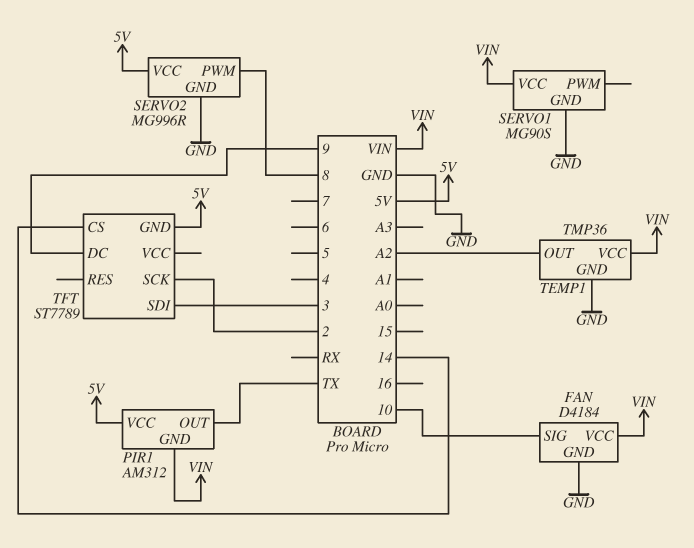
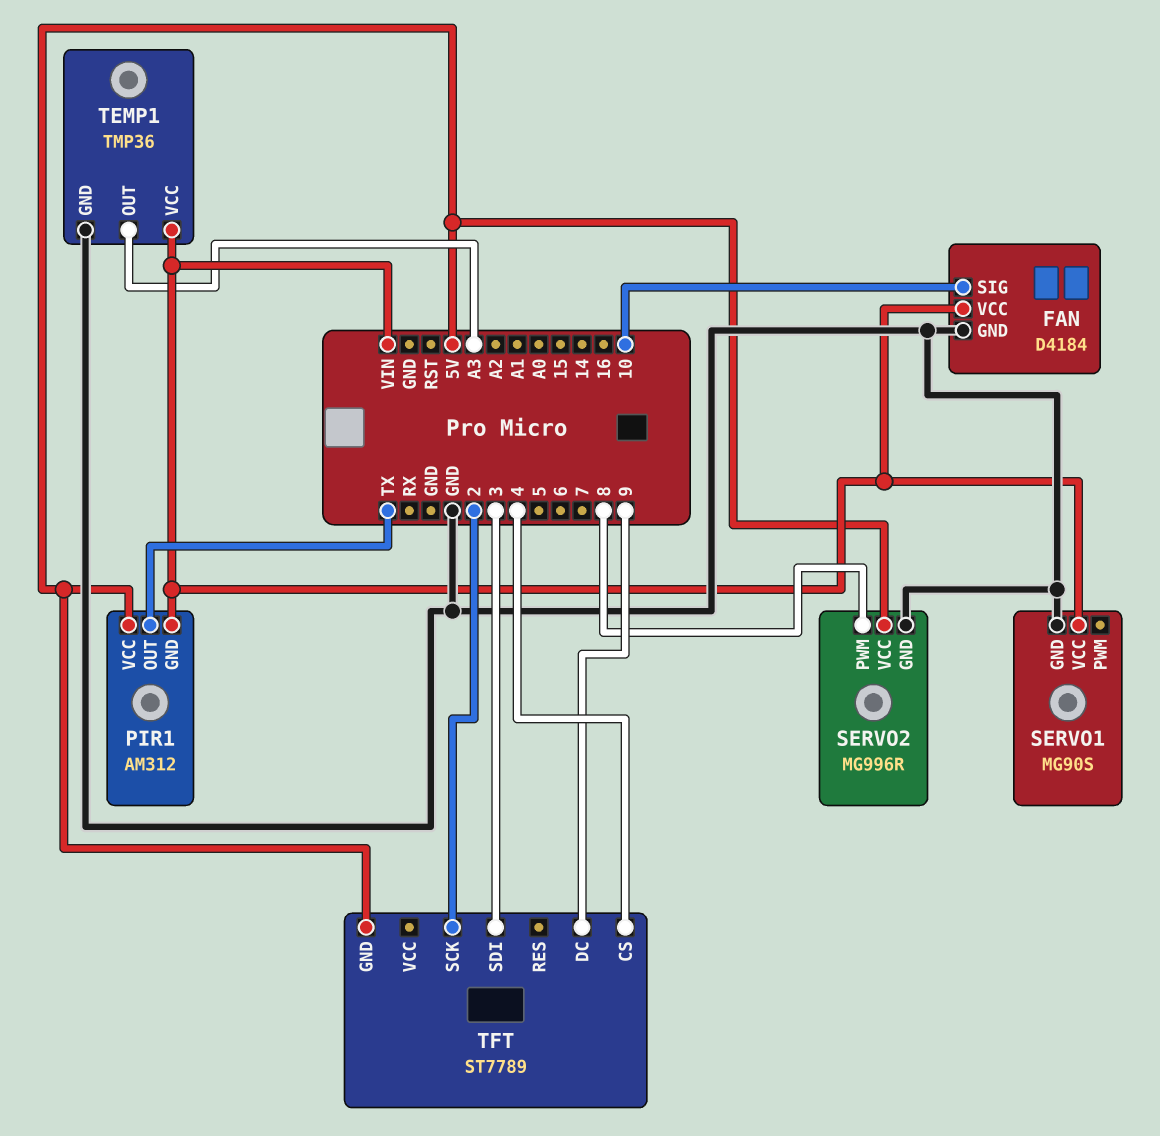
TEMP1 pin OUT: A2 -> A3
TFT pin CS: 14 -> 4

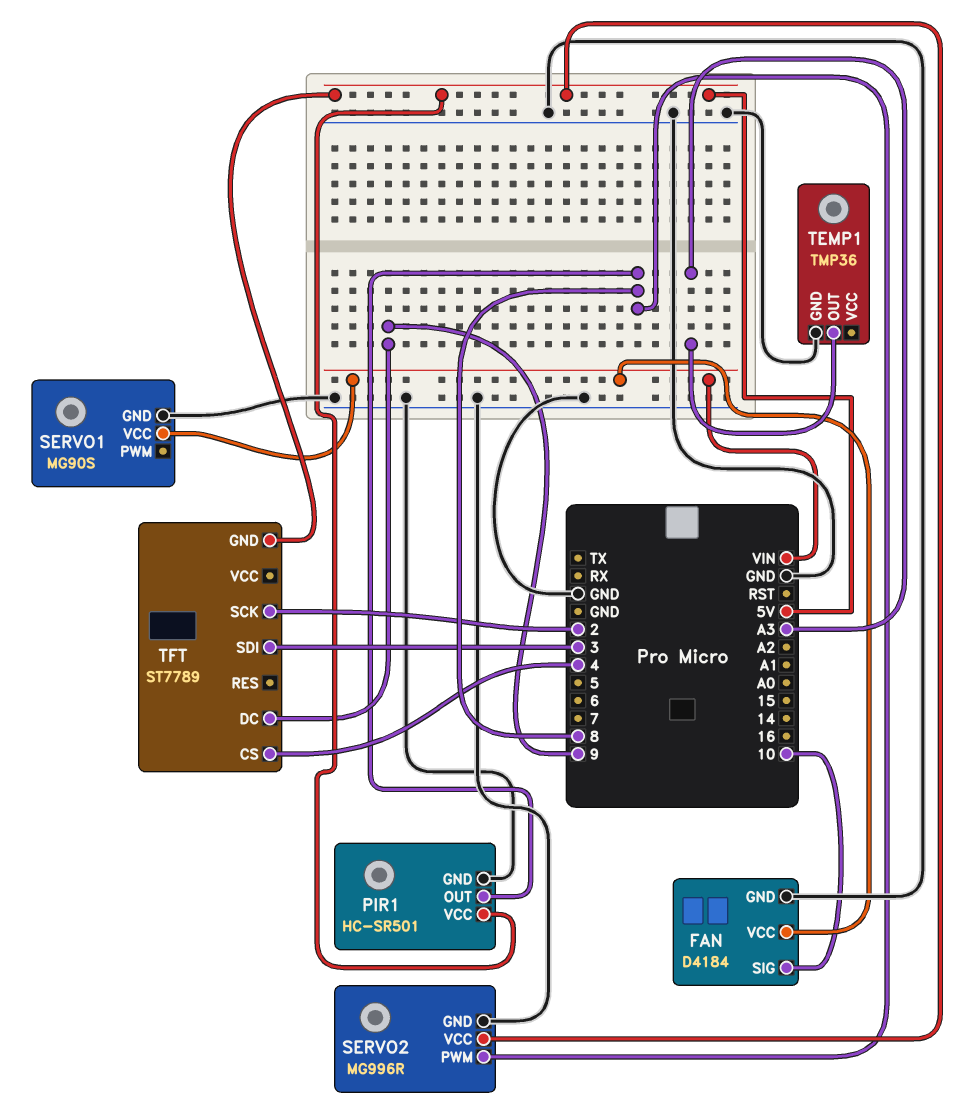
PIR1: AM312 -> HC-SR501
PIR1 pin GND: VIN -> GND
PIR1 pin OUT: TX -> 8
TEMP1 pin VCC: VIN -> none

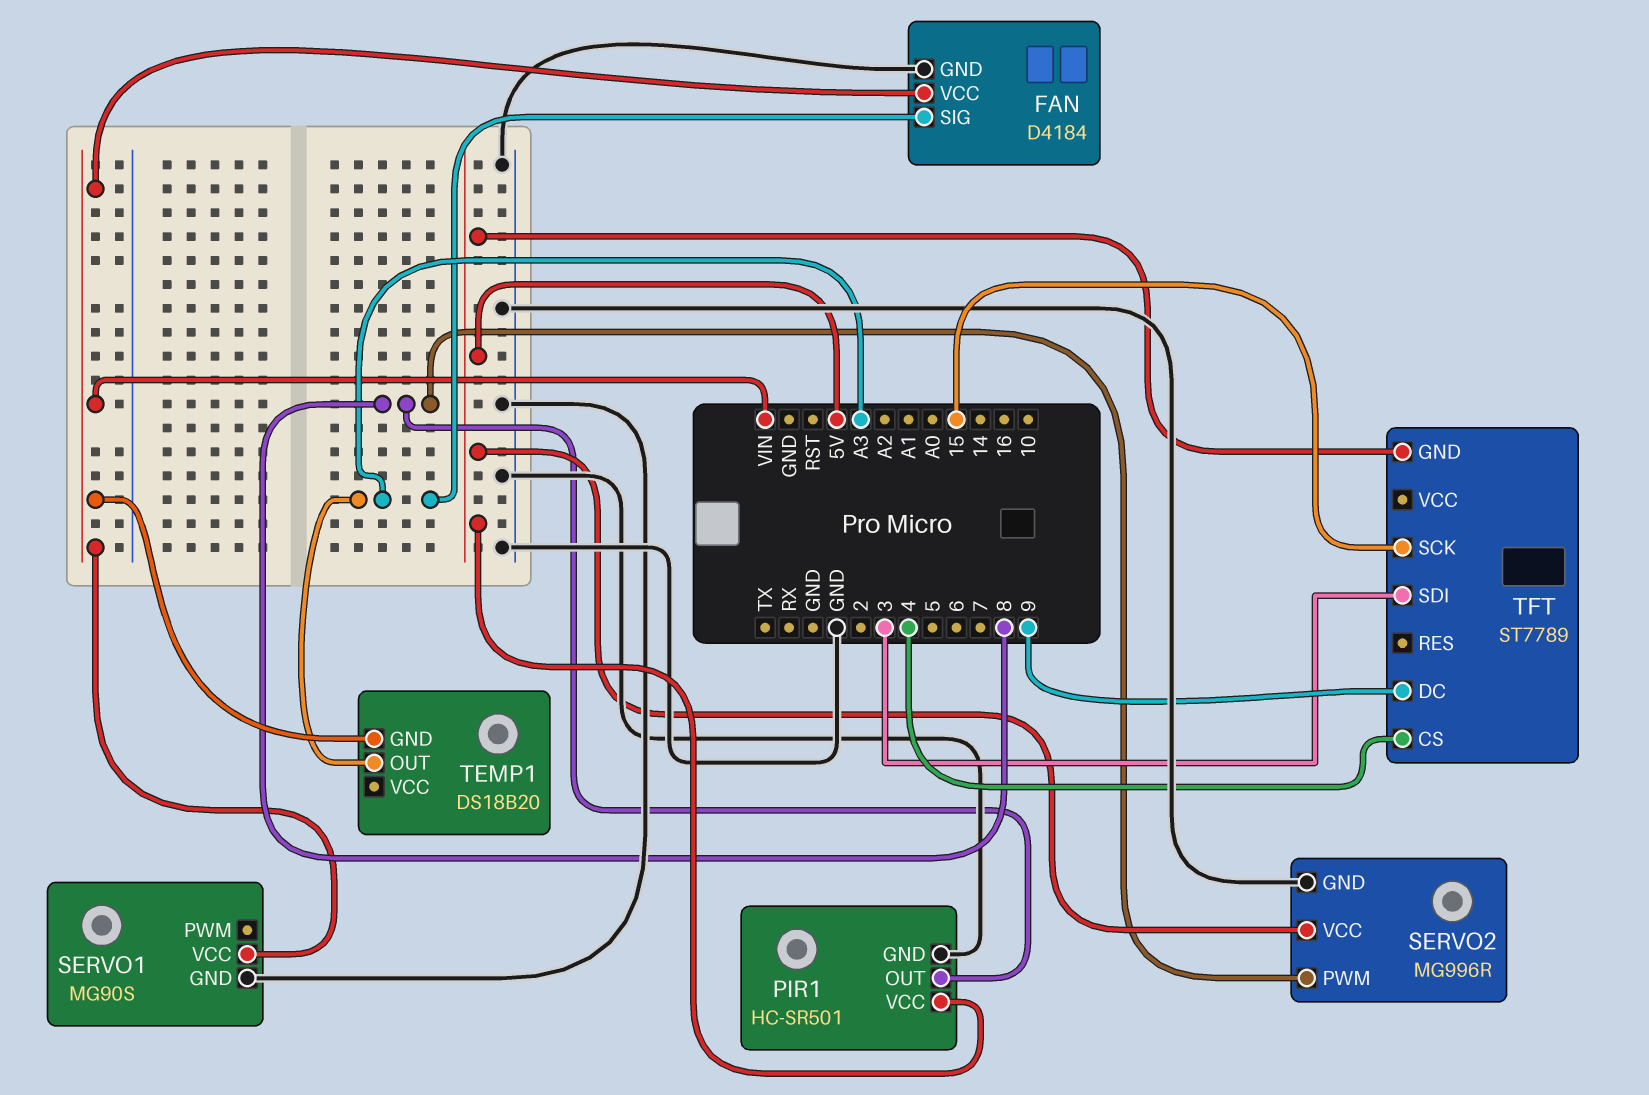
FAN pin SIG: 10 -> A3
TEMP1: TMP36 -> DS18B20
TEMP1 pin GND: GND -> VIN
TFT pin SCK: 2 -> 15

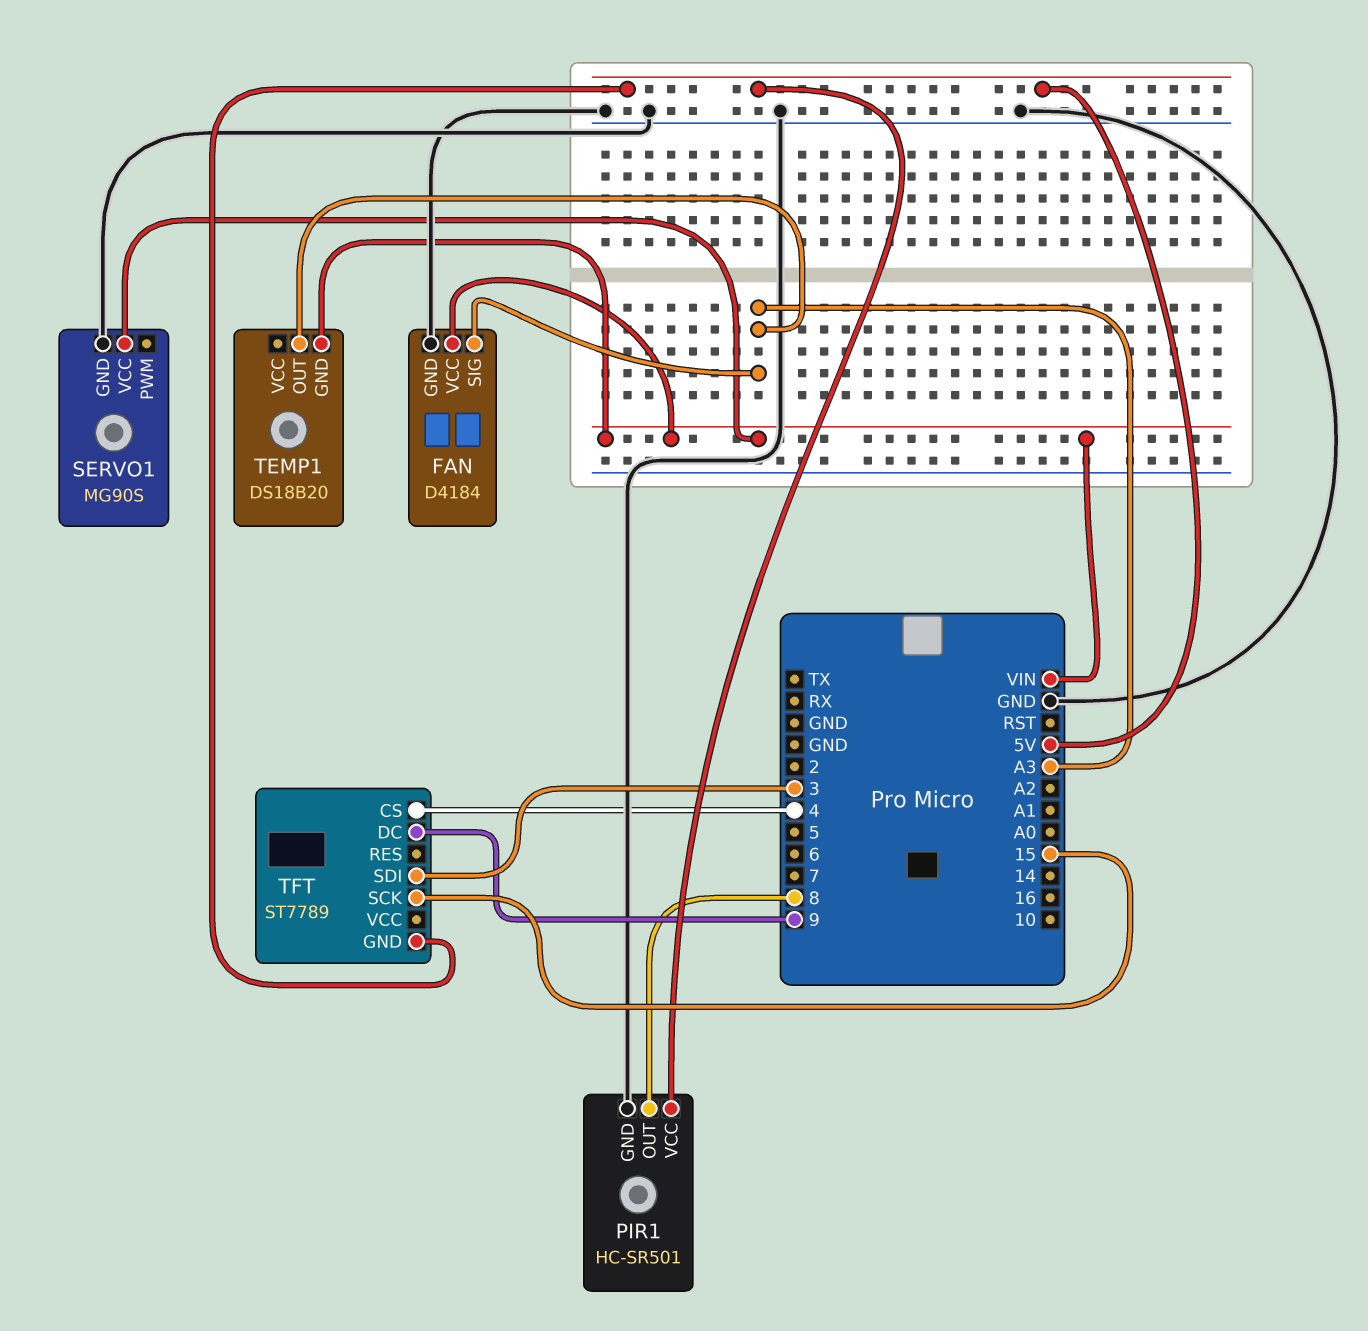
SERVO2: MG996R -> none
SERVO2 pin GND: GND -> none
SERVO2 pin PWM: 8 -> none
SERVO2 pin VCC: 5V -> none

